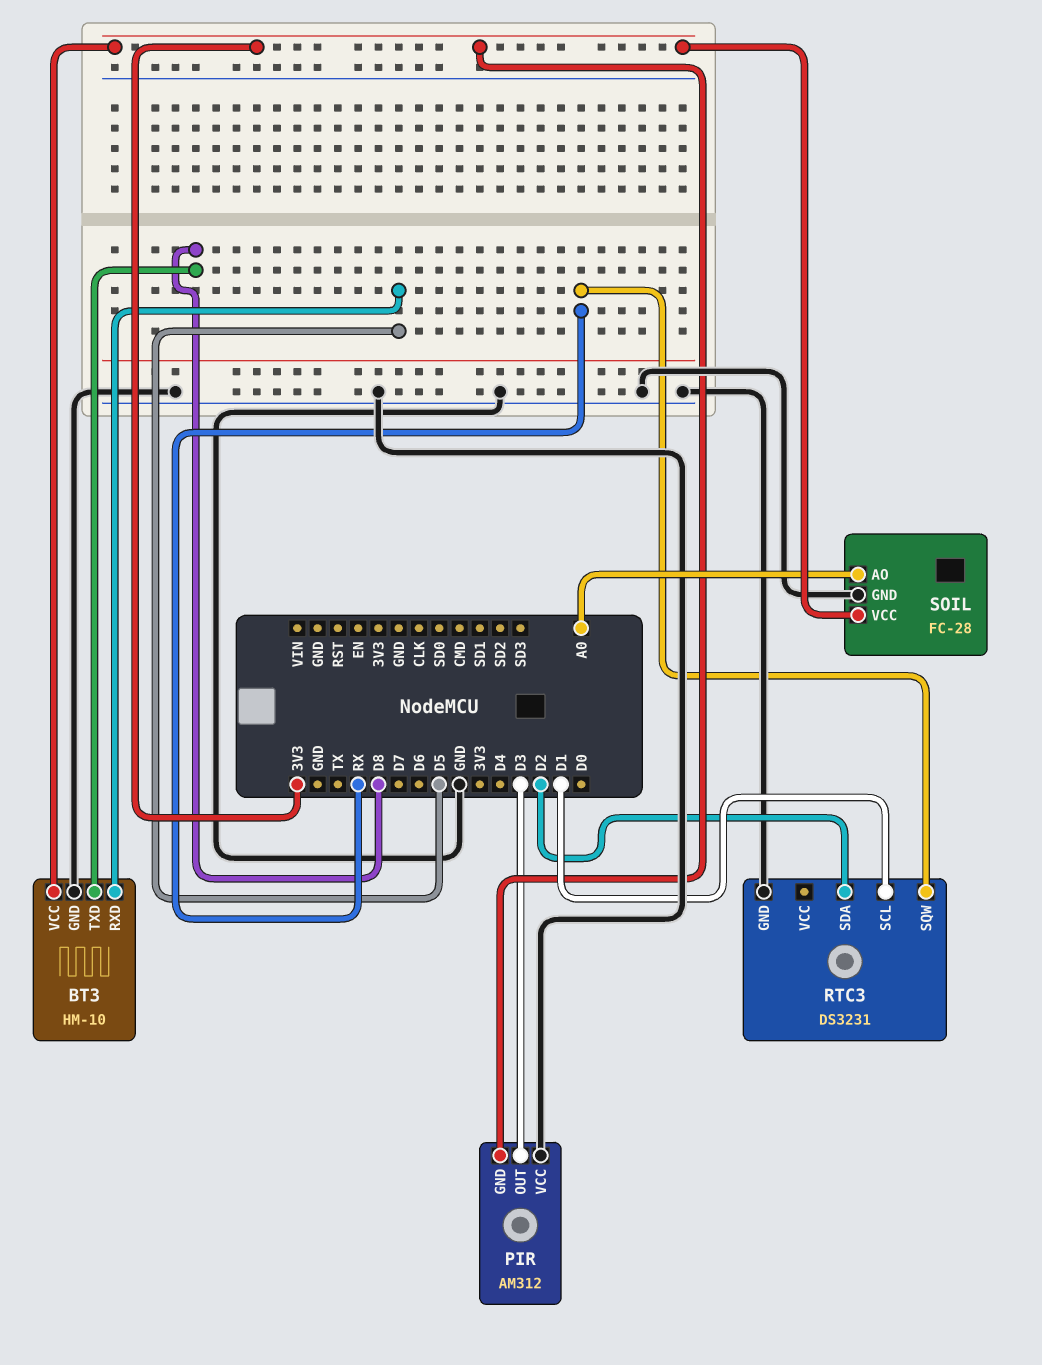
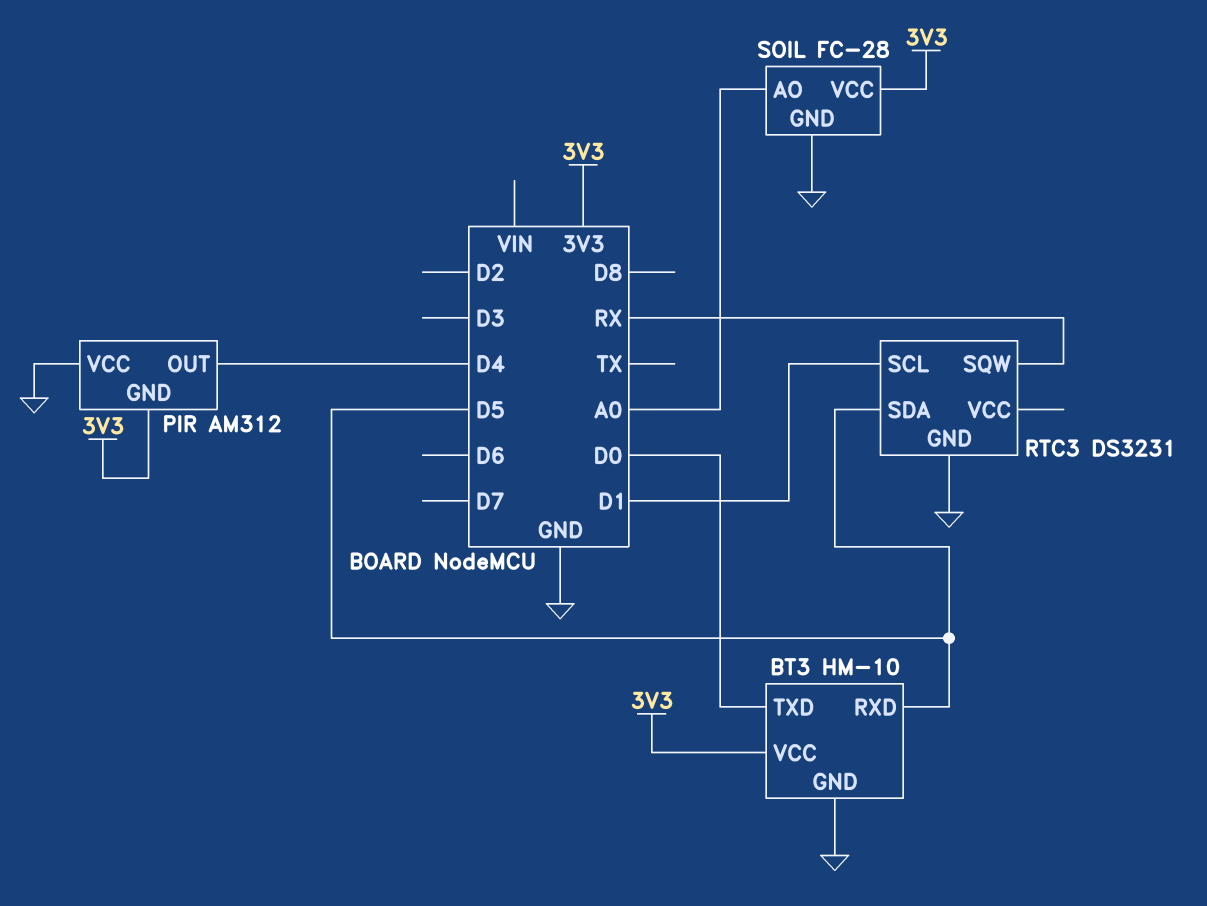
BT3 pin TXD: D8 -> D0
PIR pin OUT: D3 -> D4
RTC3 pin SDA: D2 -> D5

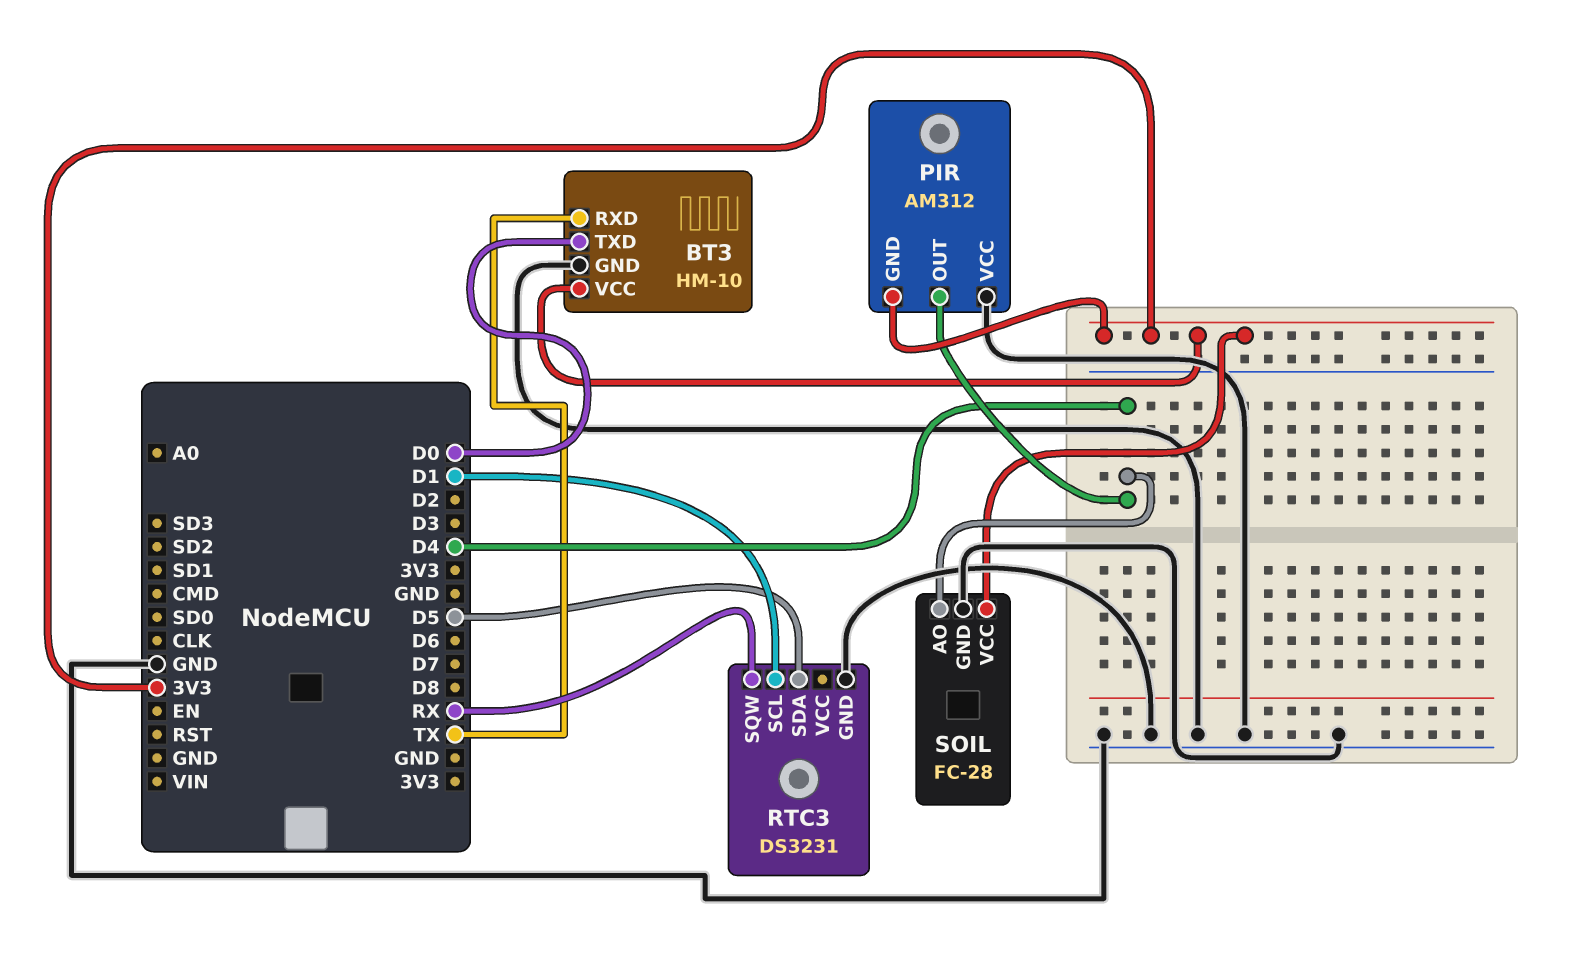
BT3 pin RXD: D5 -> TX
SOIL pin AO: A0 -> D4

